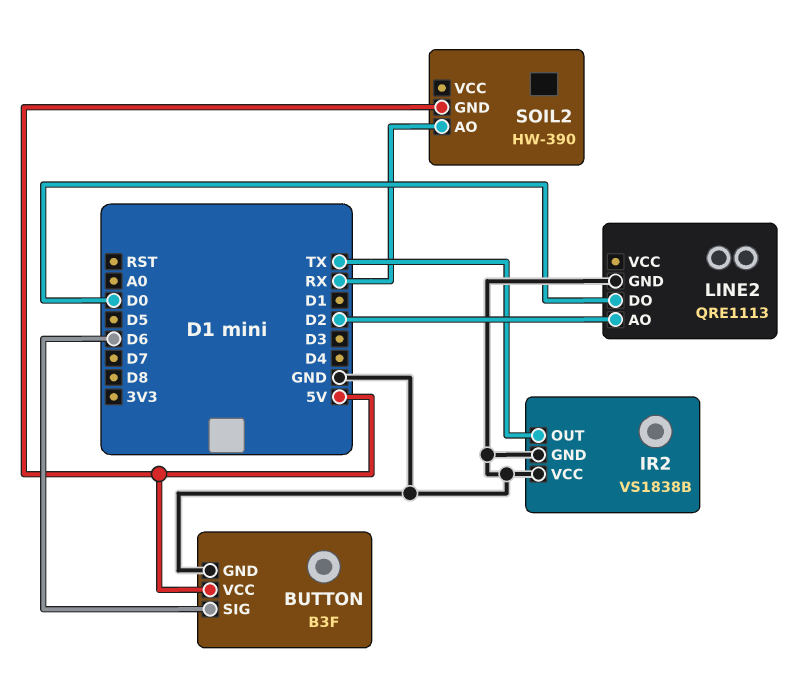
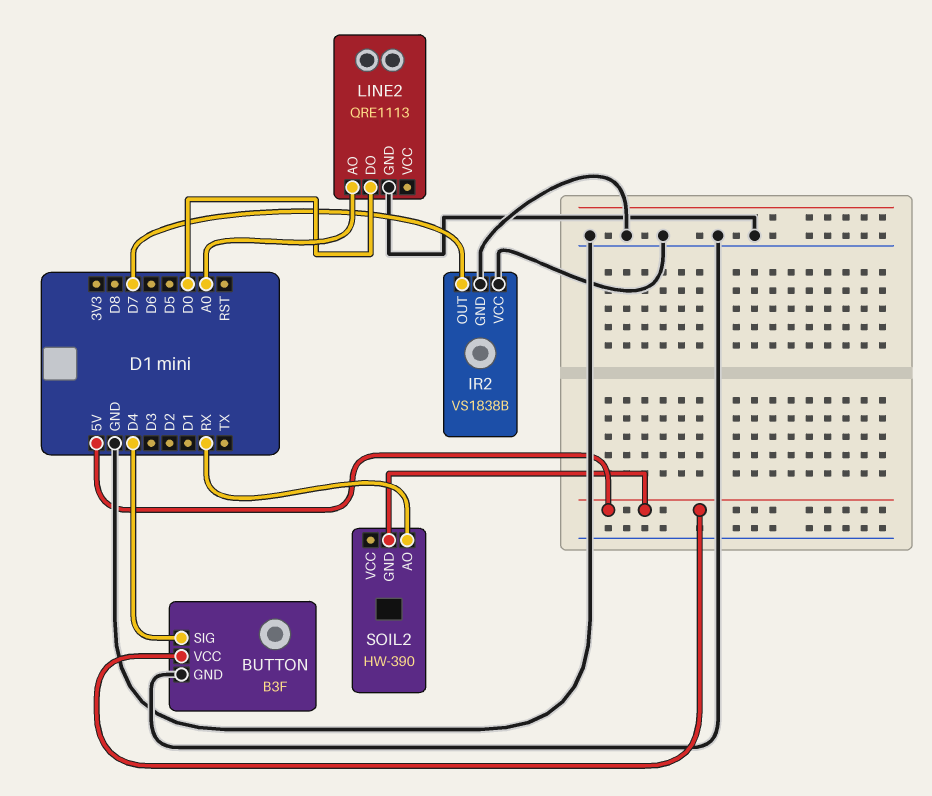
BUTTON pin SIG: D6 -> D4
IR2 pin OUT: TX -> D7
LINE2 pin AO: D2 -> A0

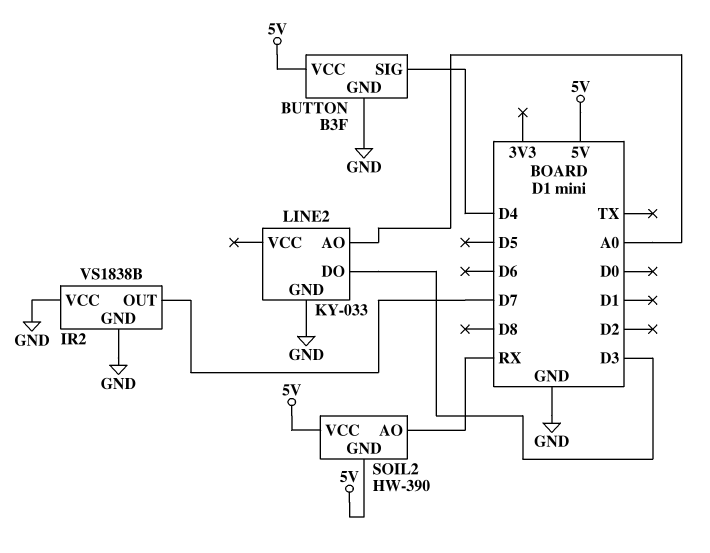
LINE2: QRE1113 -> KY-033
LINE2 pin DO: D0 -> D3
SOIL2 pin VCC: none -> 5V

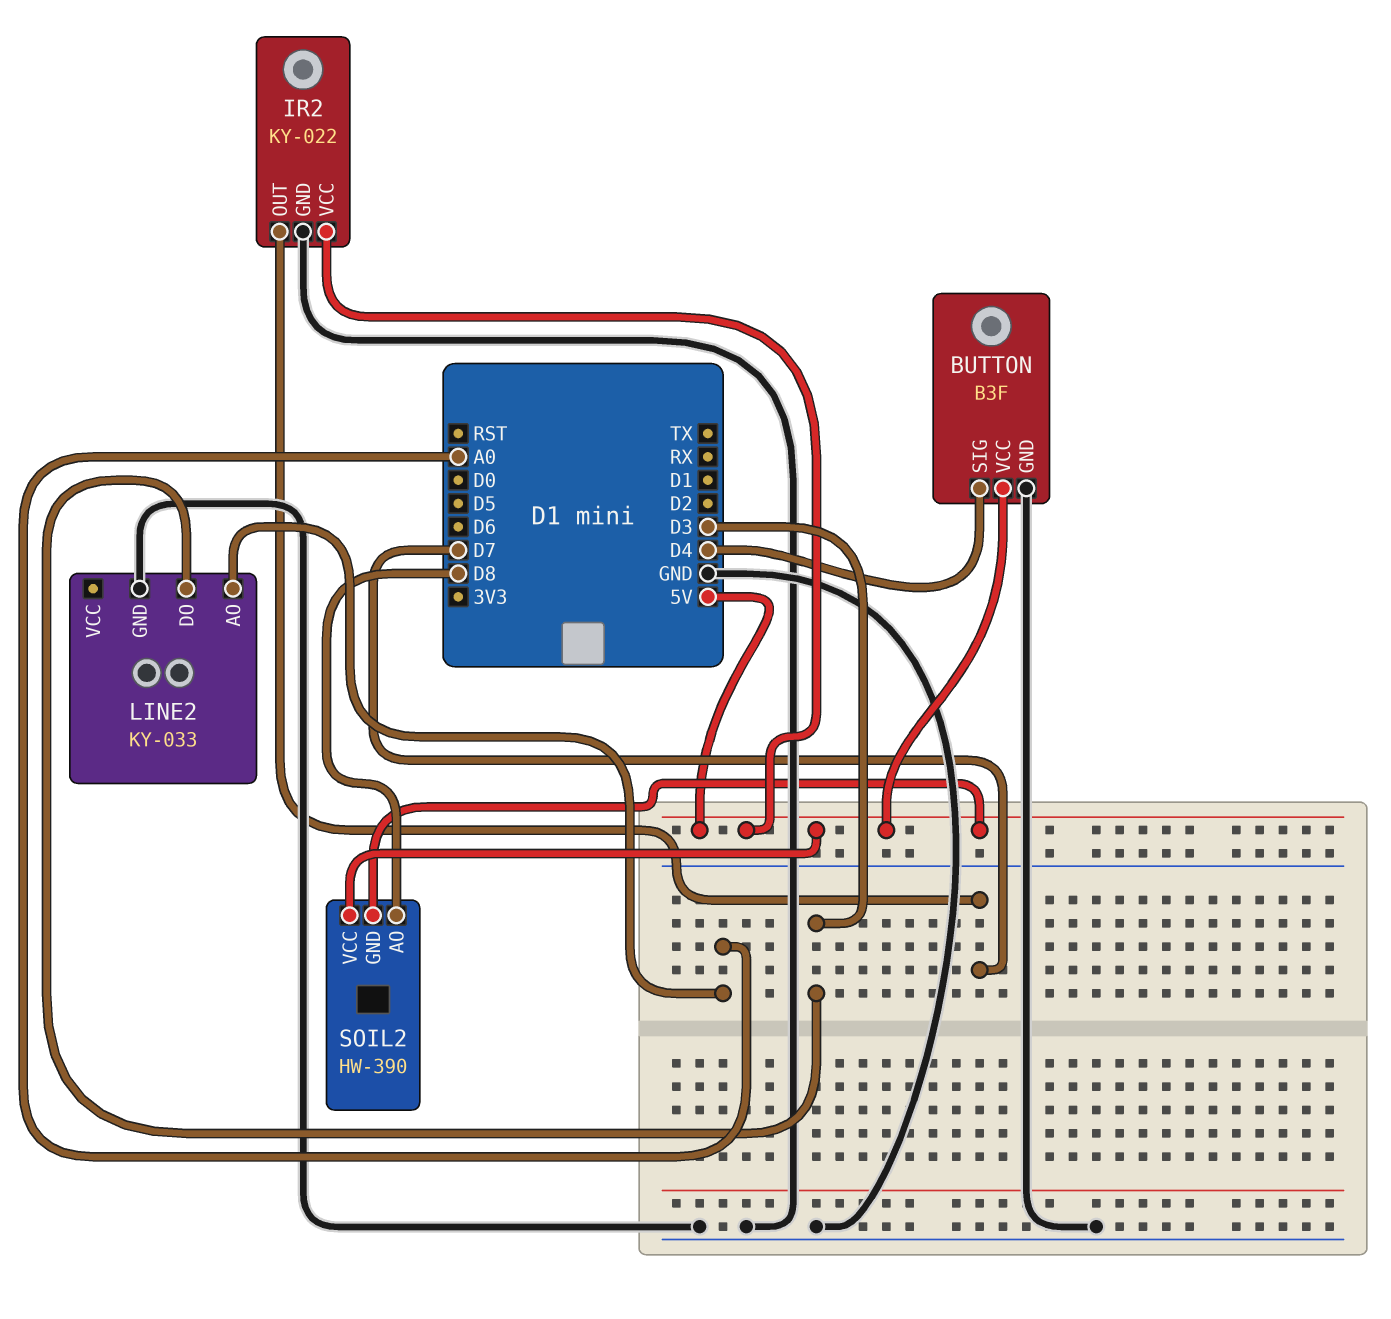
IR2: VS1838B -> KY-022
IR2 pin VCC: GND -> 5V
SOIL2 pin AO: RX -> D8

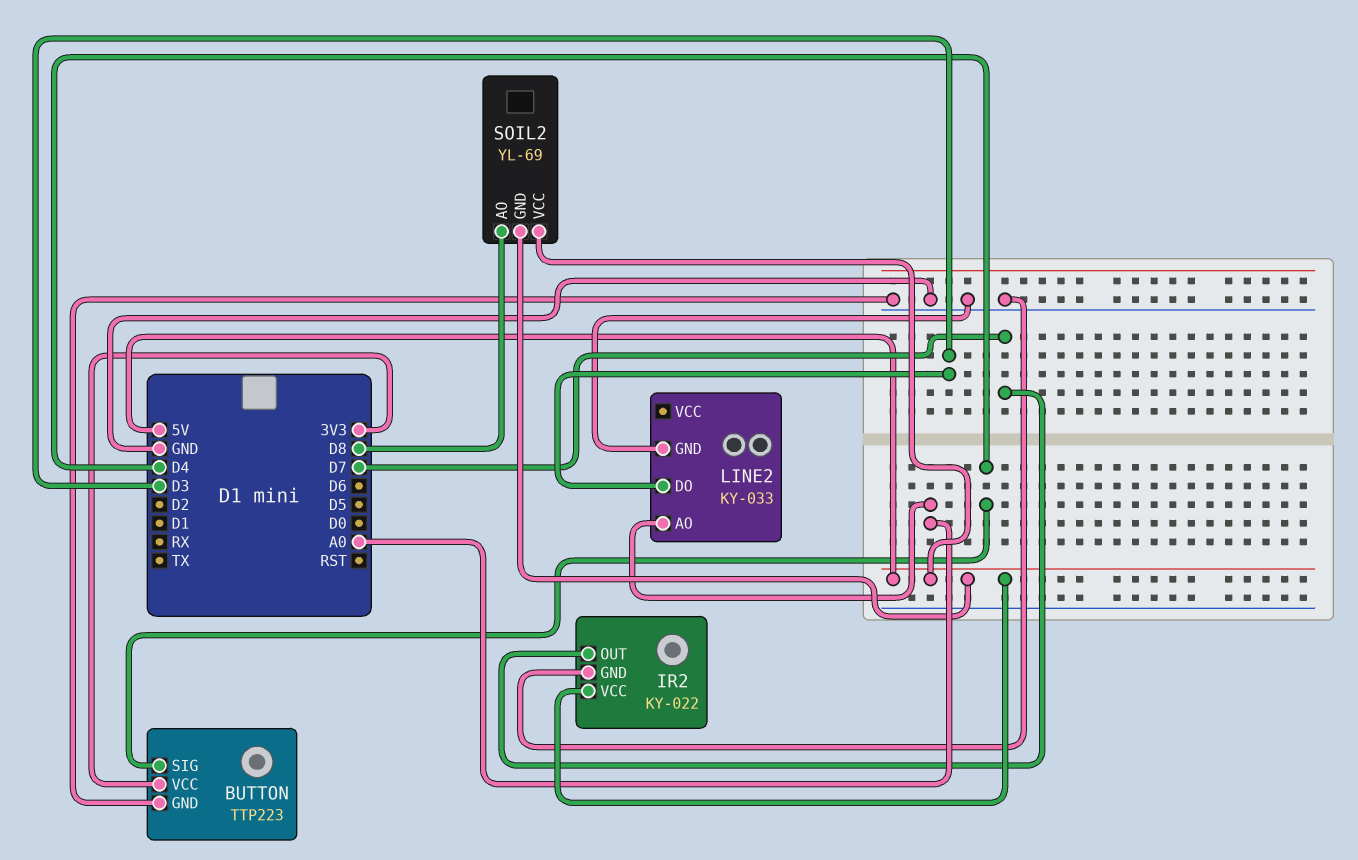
BUTTON: B3F -> TTP223
BUTTON pin VCC: 5V -> 3V3
SOIL2: HW-390 -> YL-69

